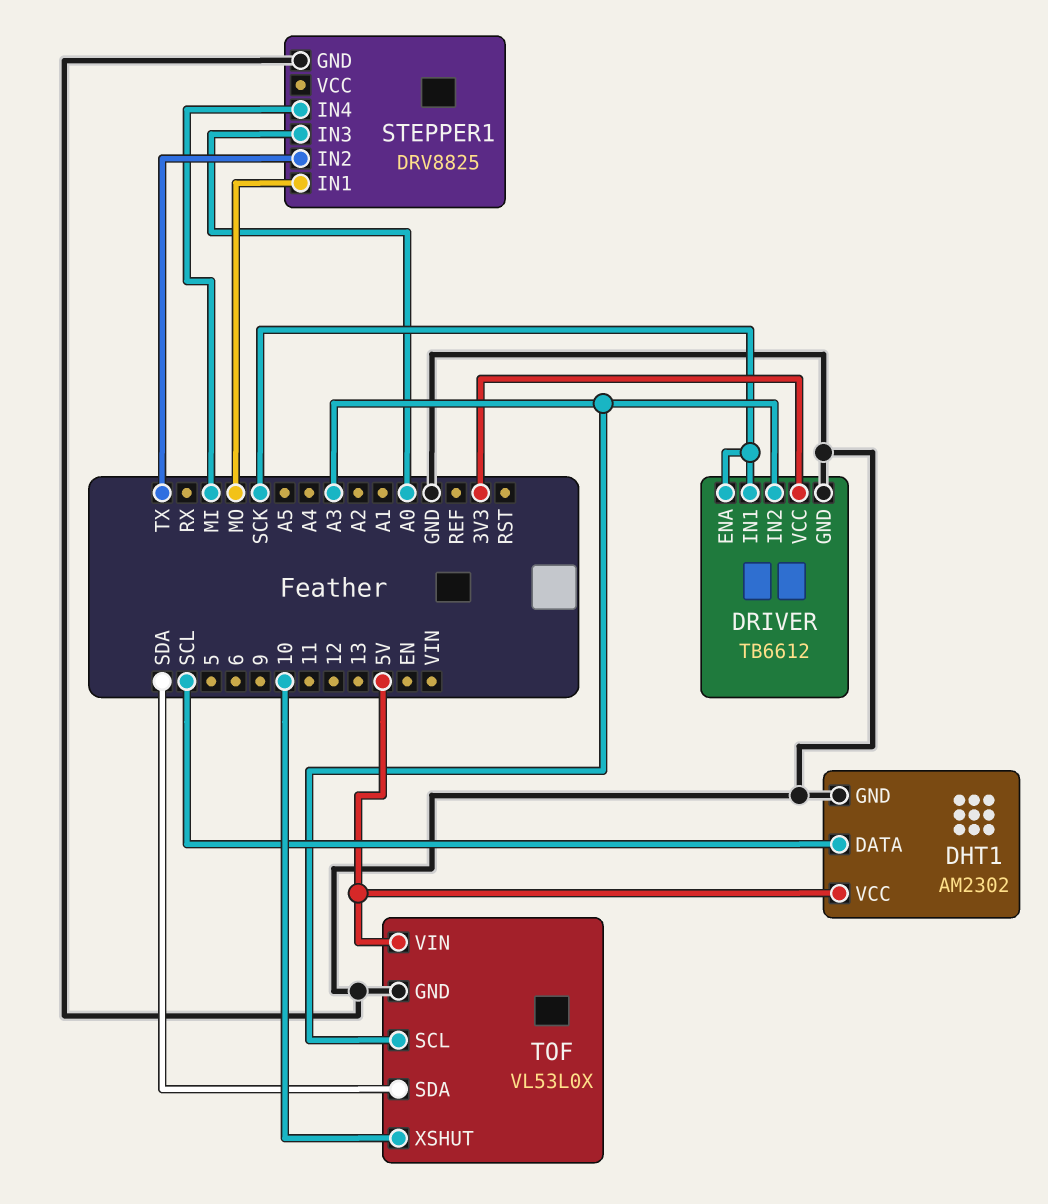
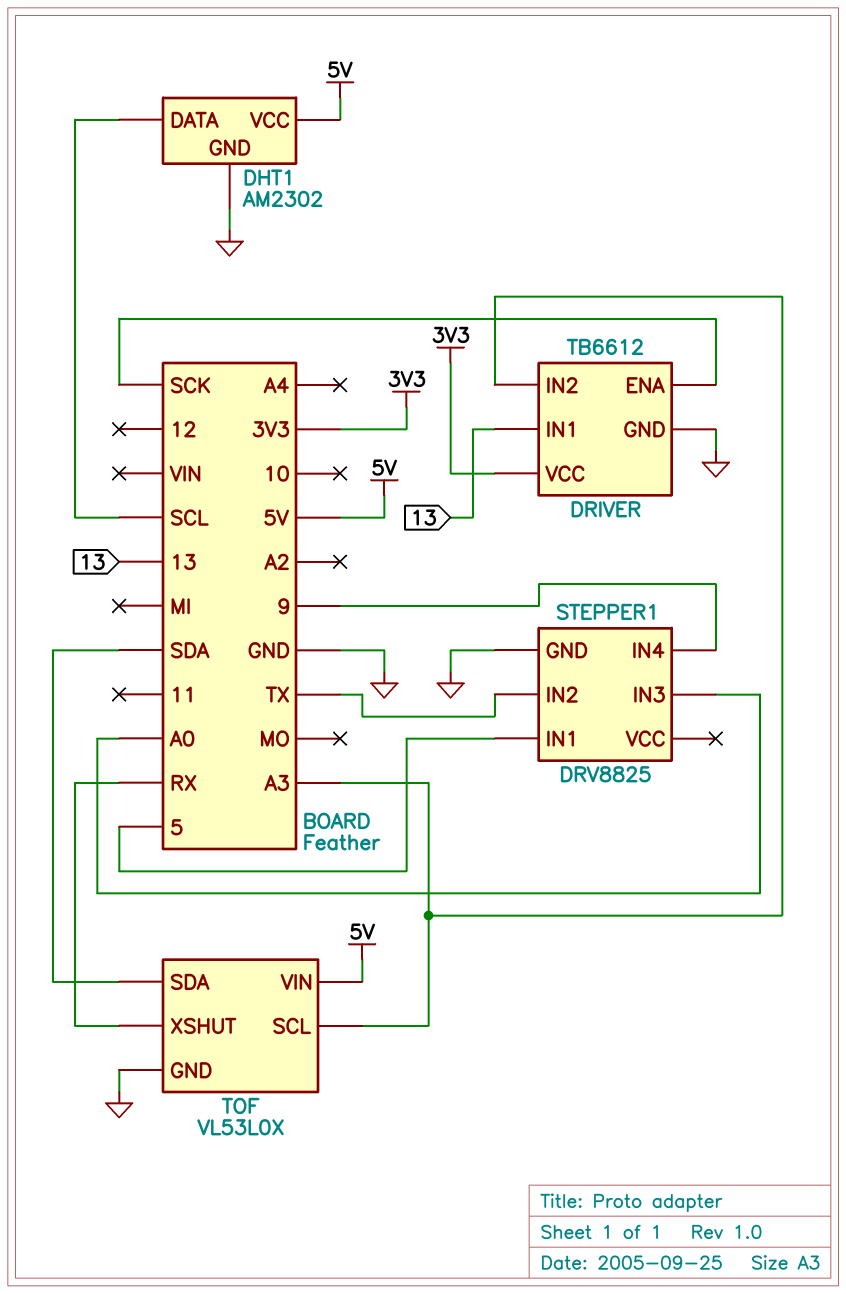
DRIVER pin IN1: SCK -> 13
STEPPER1 pin IN1: MO -> 5
STEPPER1 pin IN4: MI -> 9
TOF pin XSHUT: 10 -> RX

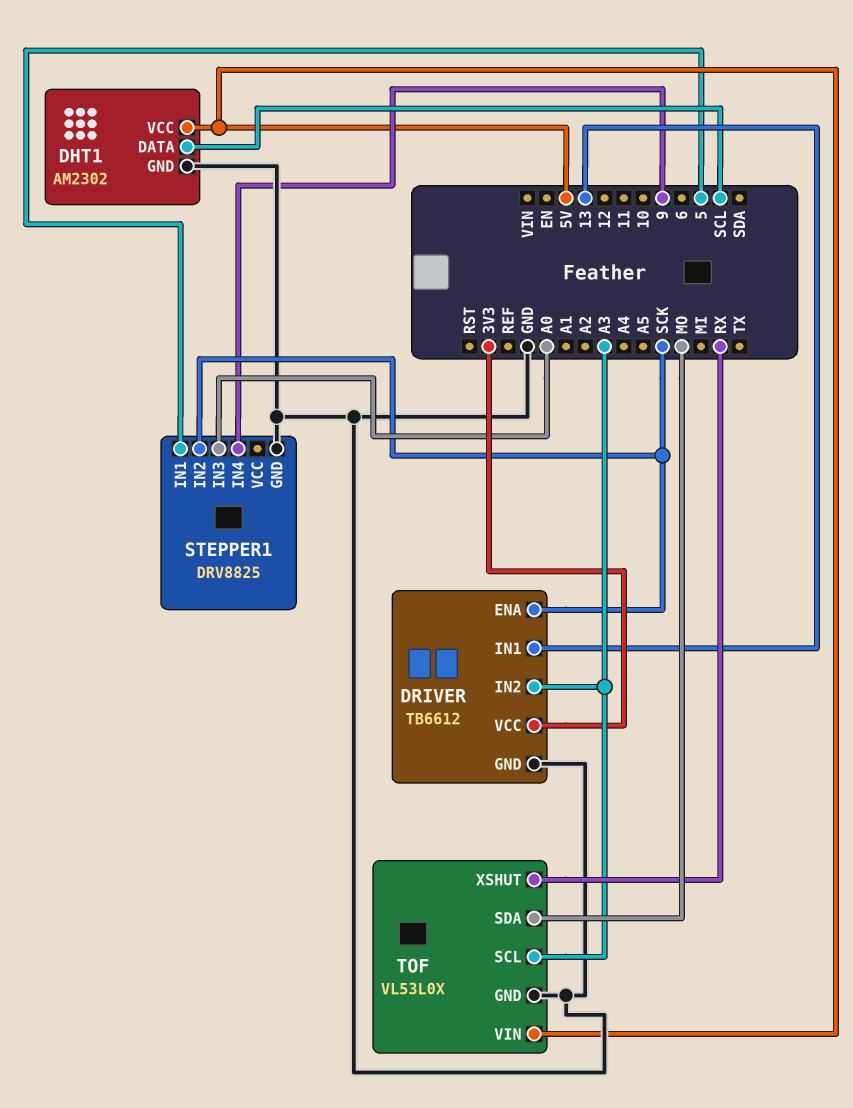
STEPPER1 pin IN2: TX -> SCK
TOF pin SDA: SDA -> MO

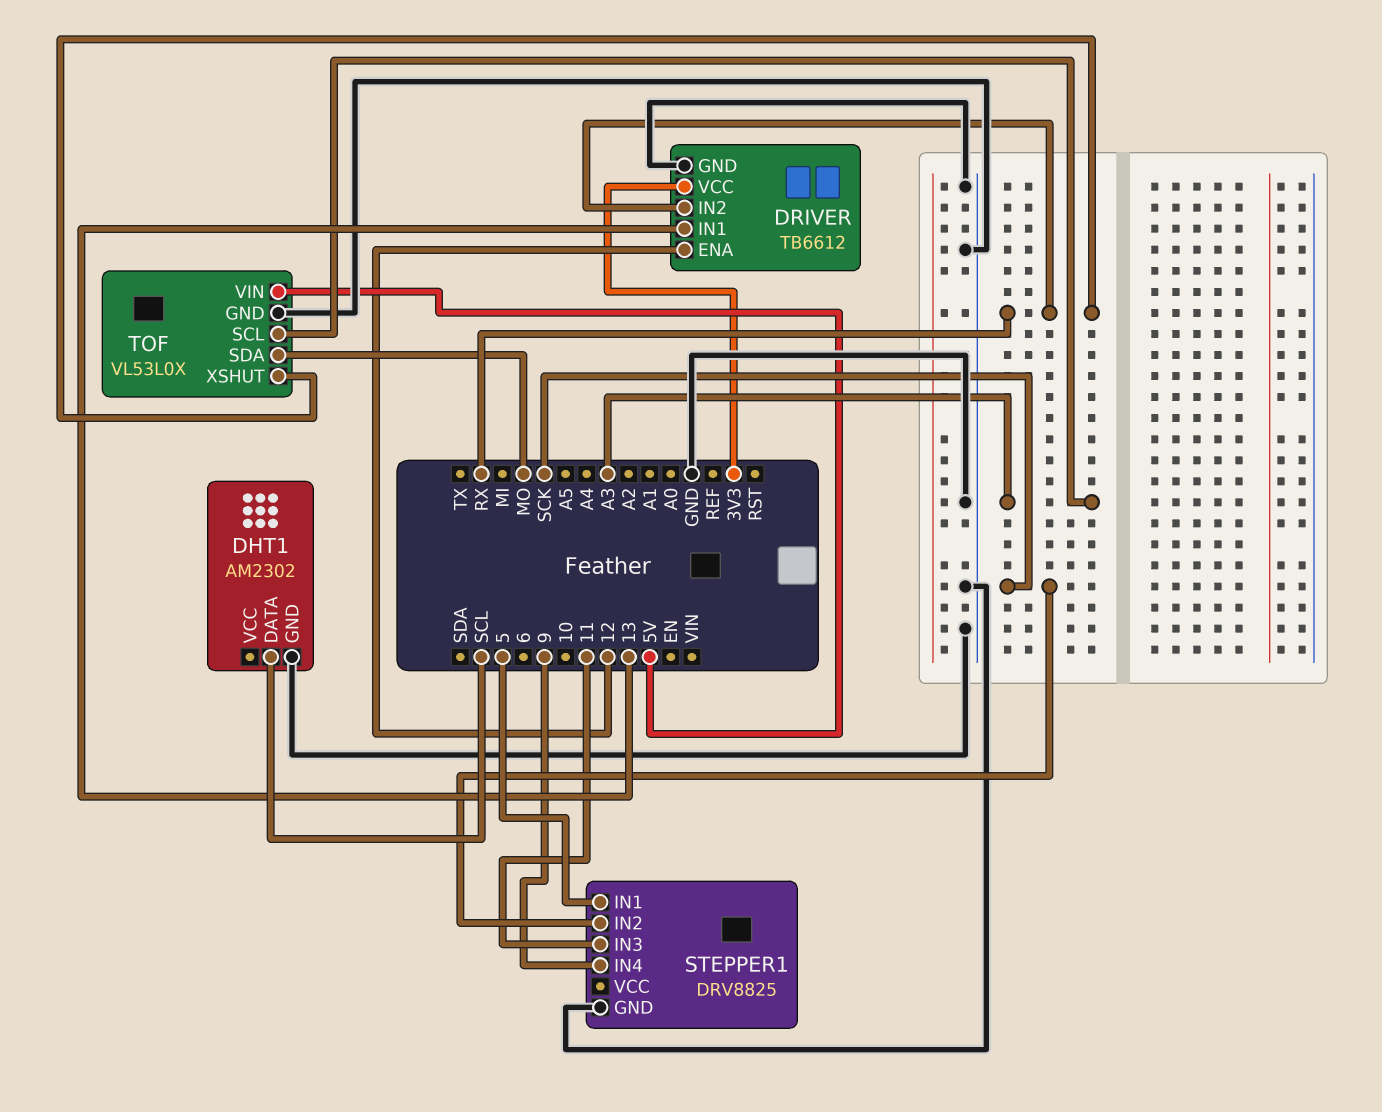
DHT1 pin VCC: 5V -> none
DRIVER pin ENA: SCK -> 12
DRIVER pin IN2: A3 -> RX
STEPPER1 pin IN3: A0 -> 11

